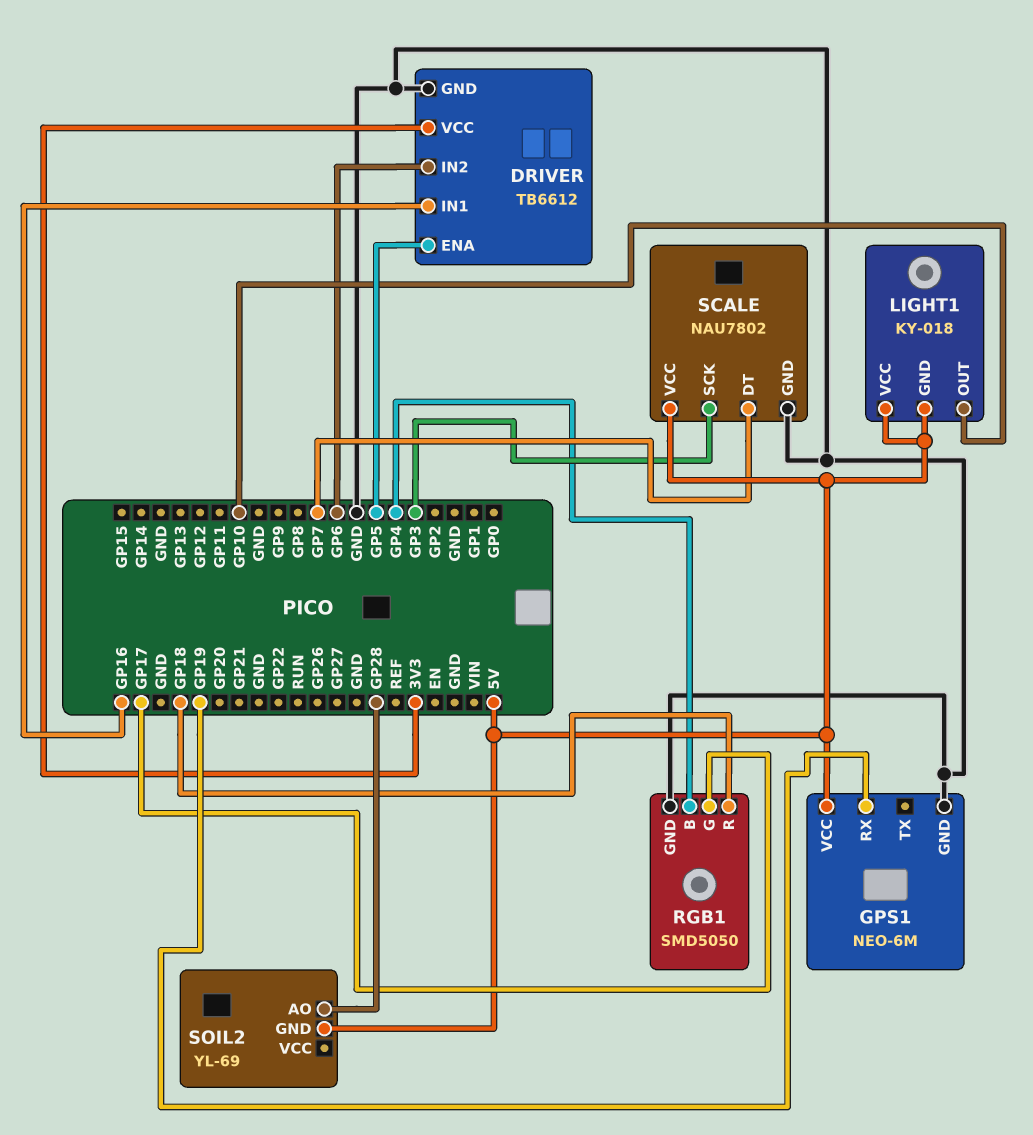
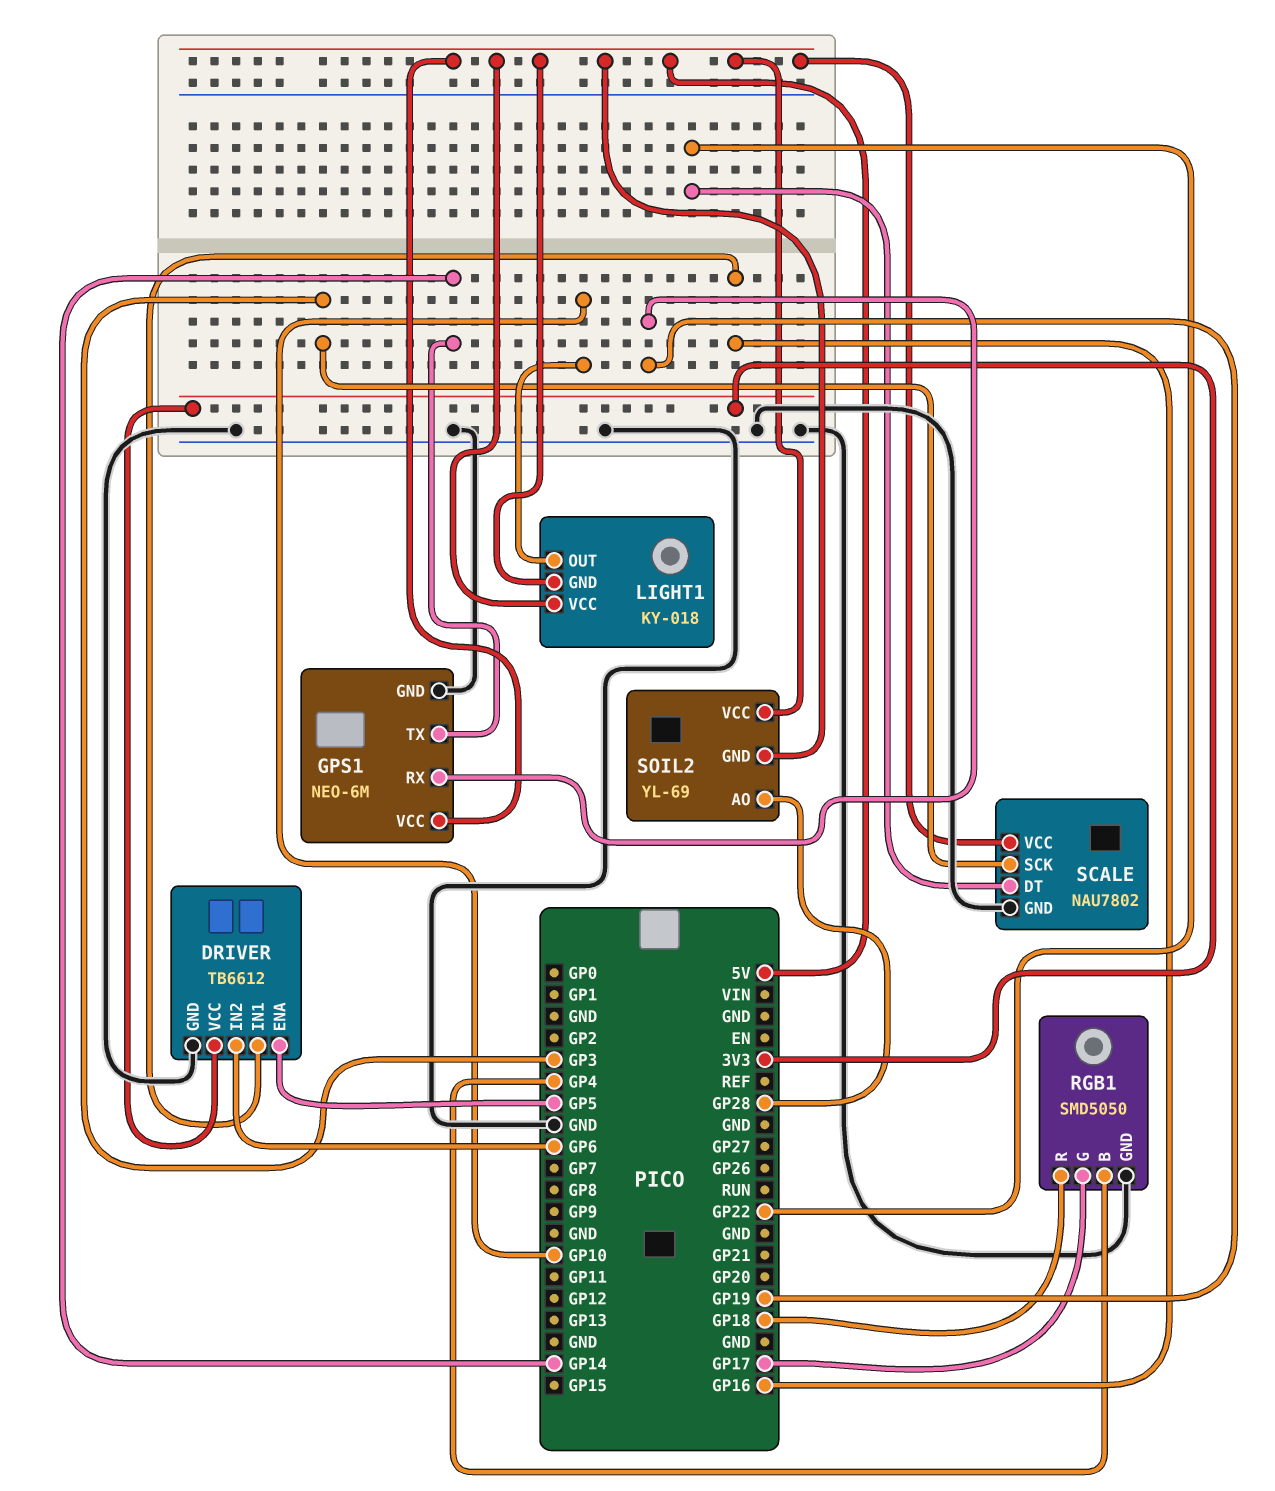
GPS1 pin TX: none -> GP14
SCALE pin DT: GP7 -> GP22
SOIL2 pin VCC: none -> 5V

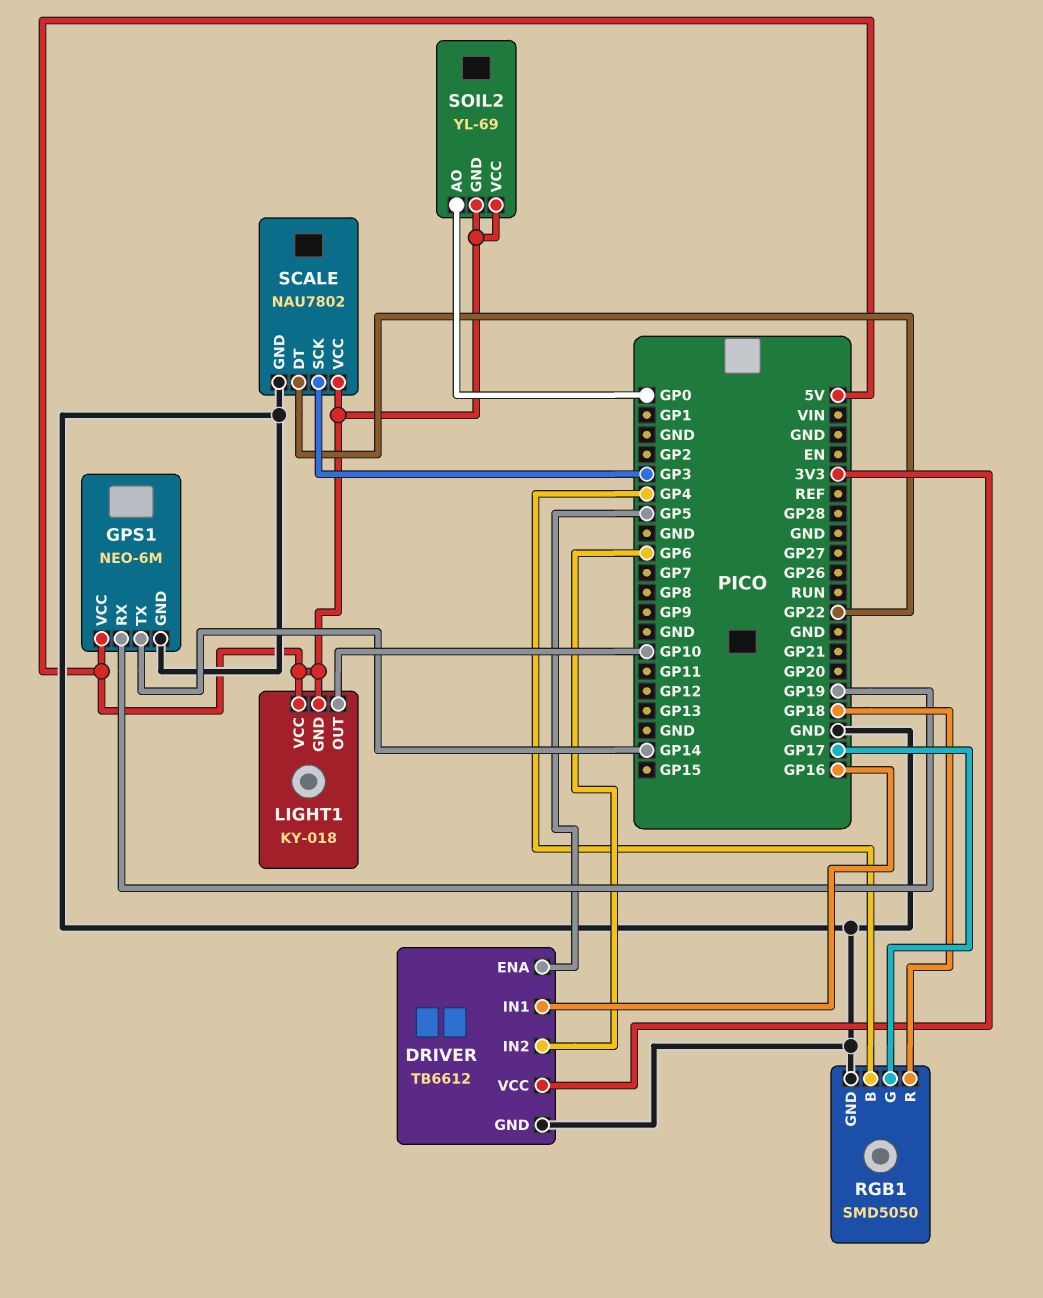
SOIL2 pin AO: GP28 -> GP0

